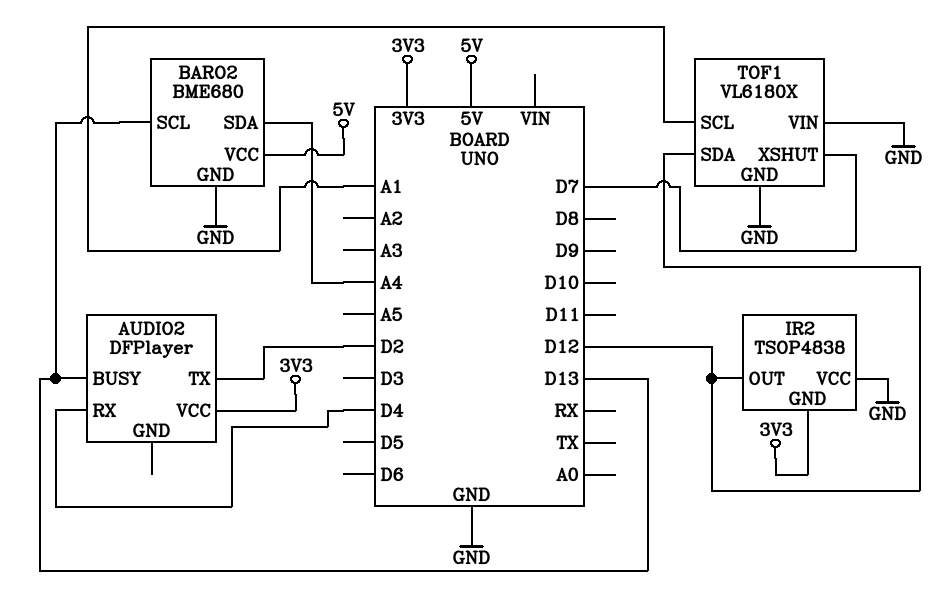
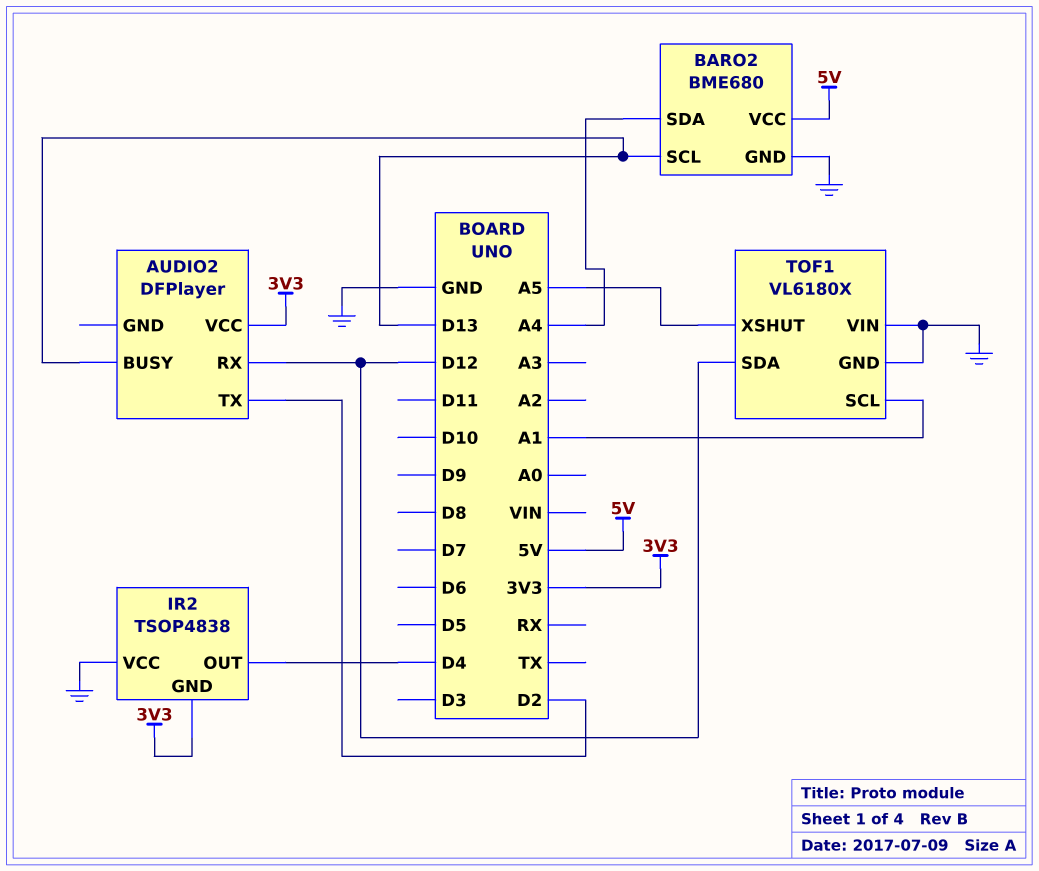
AUDIO2 pin RX: D4 -> D12
IR2 pin OUT: D12 -> D4
TOF1 pin XSHUT: D7 -> A5

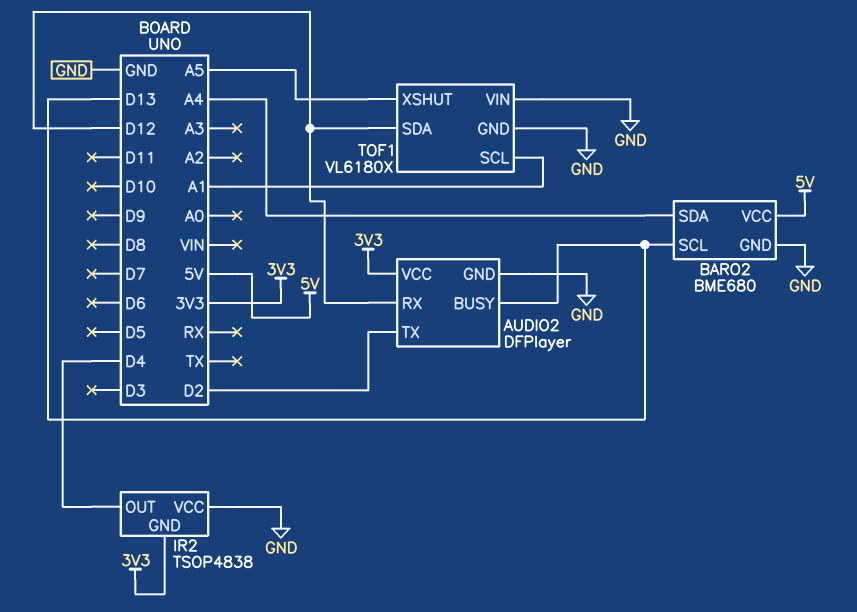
AUDIO2 pin GND: none -> GND

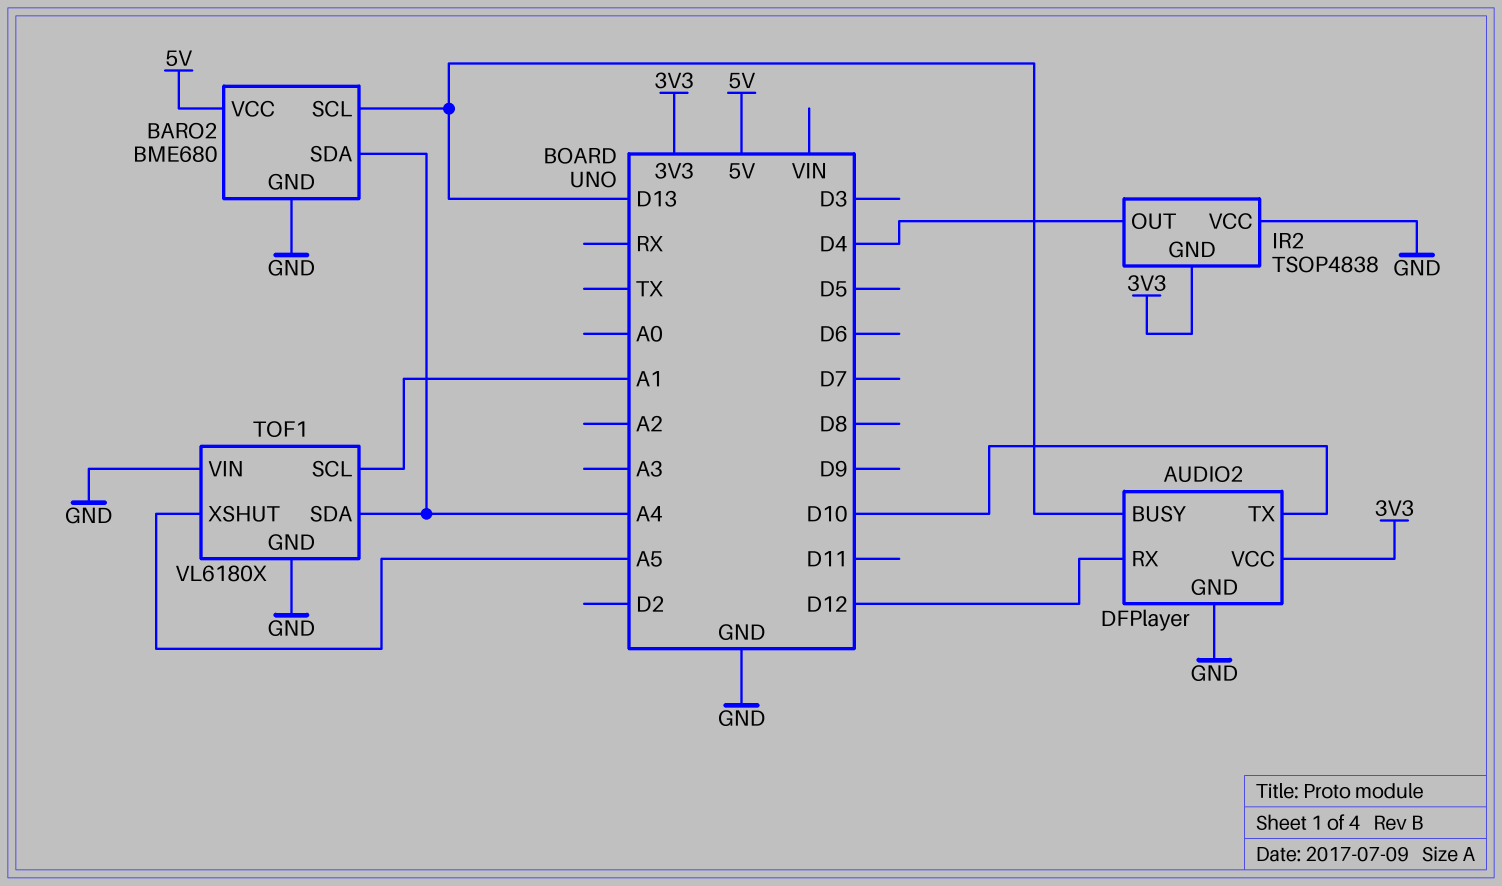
AUDIO2 pin TX: D2 -> D10
TOF1 pin SDA: D12 -> A4

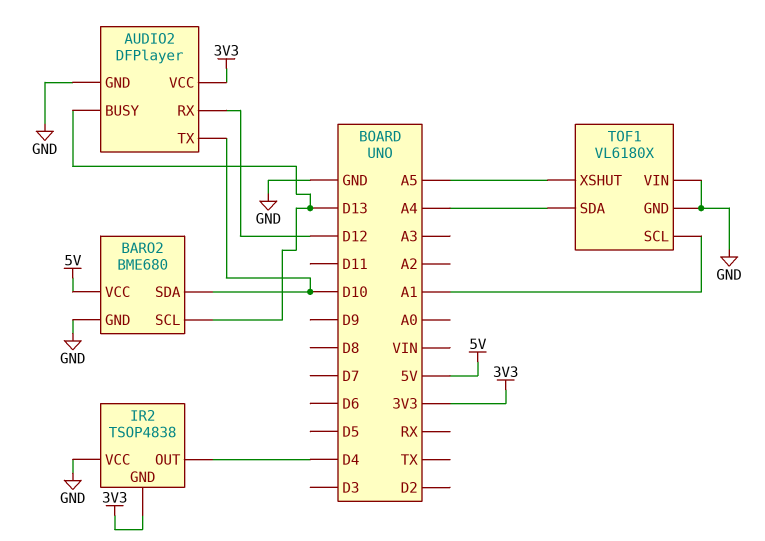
BARO2 pin SDA: A4 -> D10

